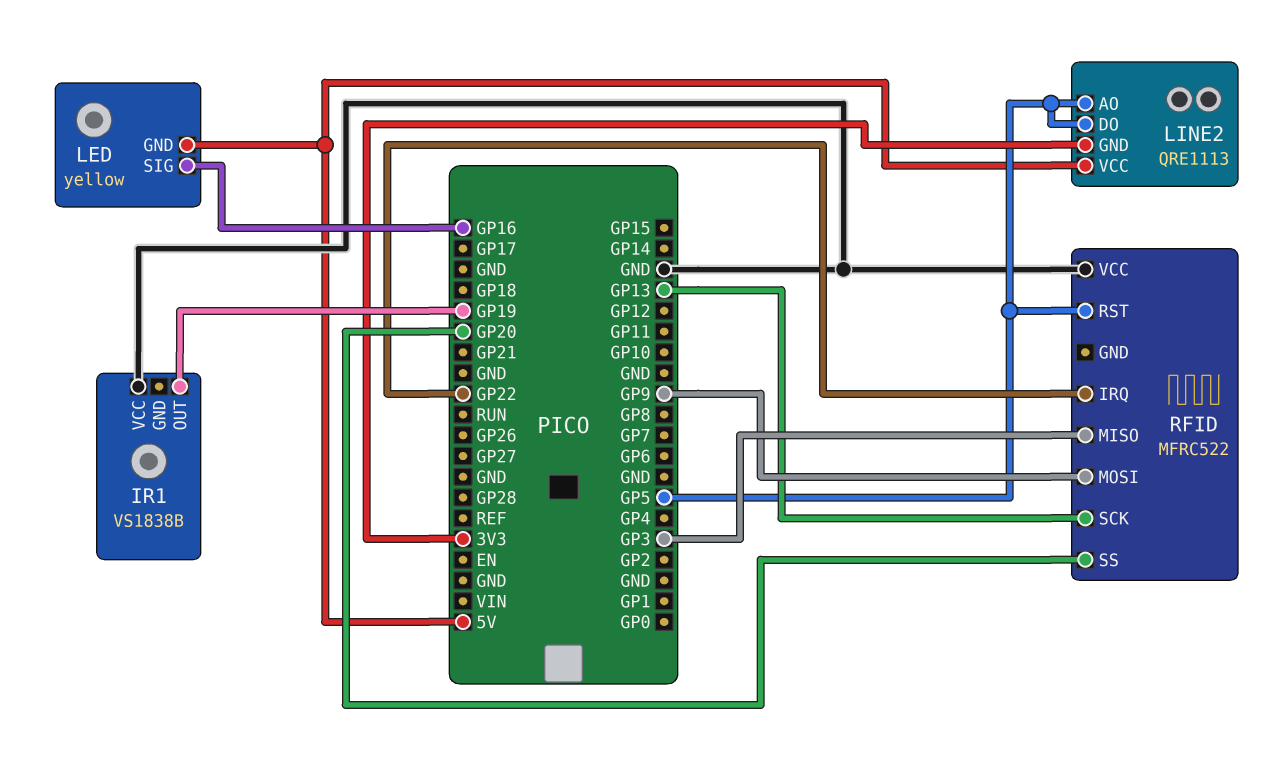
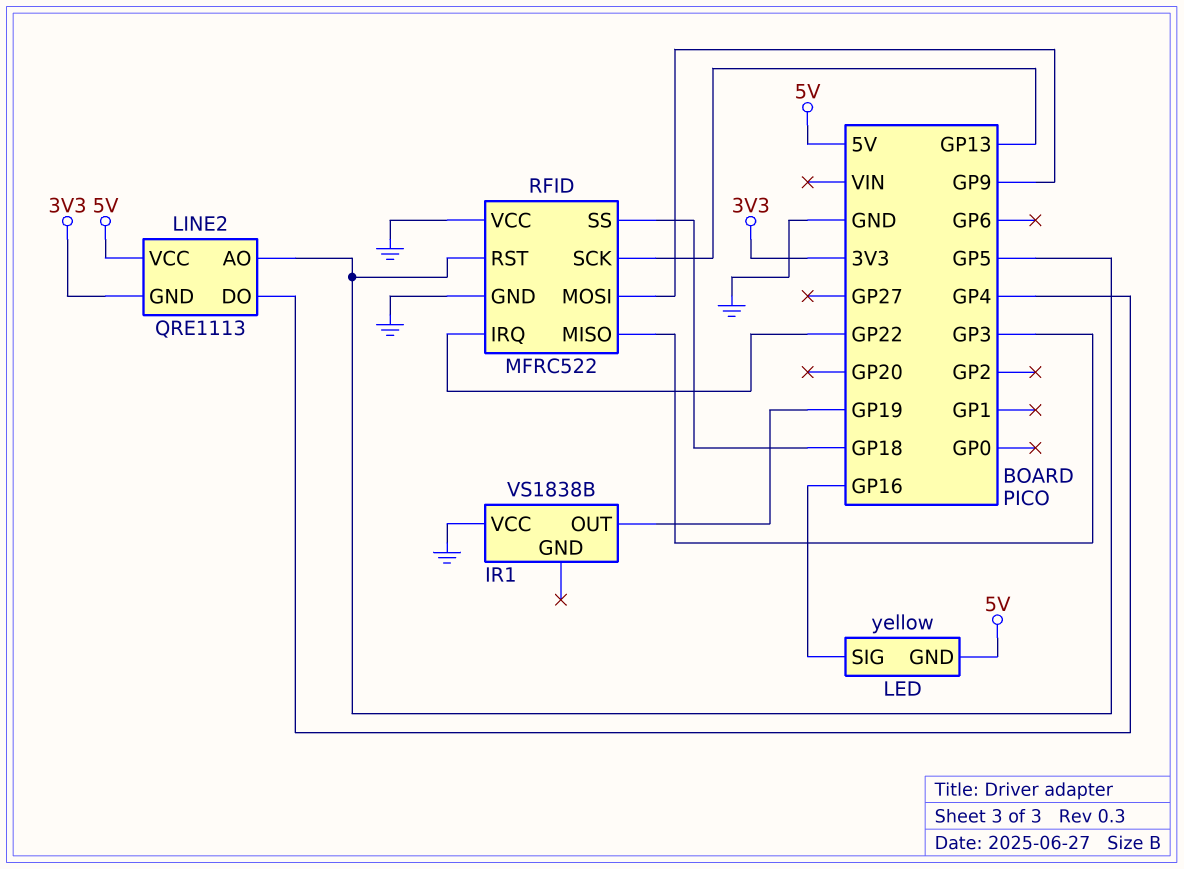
LINE2 pin DO: GP5 -> GP4
RFID pin GND: none -> GND
RFID pin SS: GP20 -> GP18

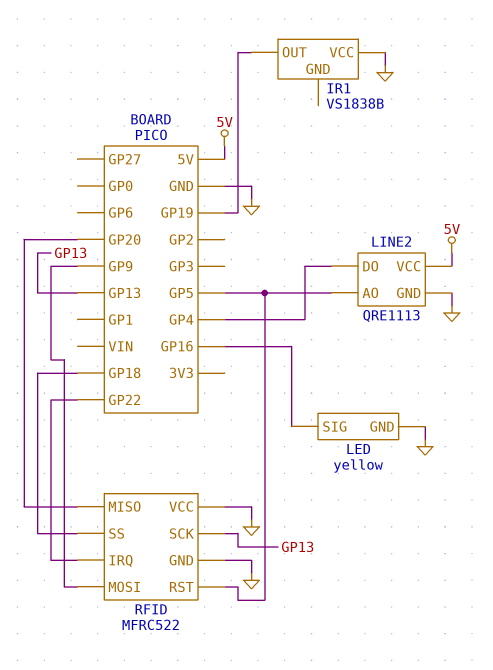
LED pin GND: 5V -> GND
LINE2 pin GND: 3V3 -> GND
RFID pin MISO: GP3 -> GP20

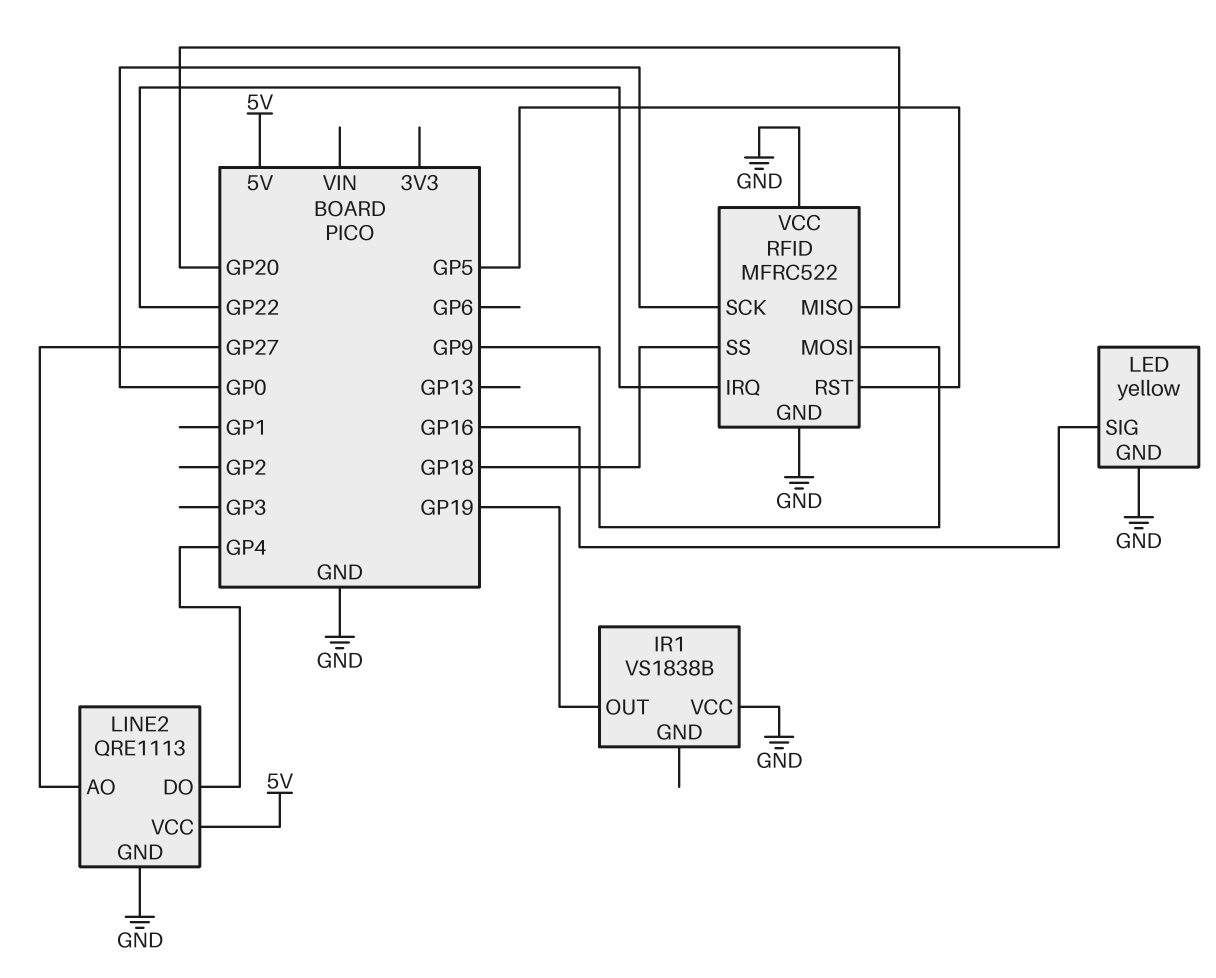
LINE2 pin AO: GP5 -> GP27
RFID pin SCK: GP13 -> GP0

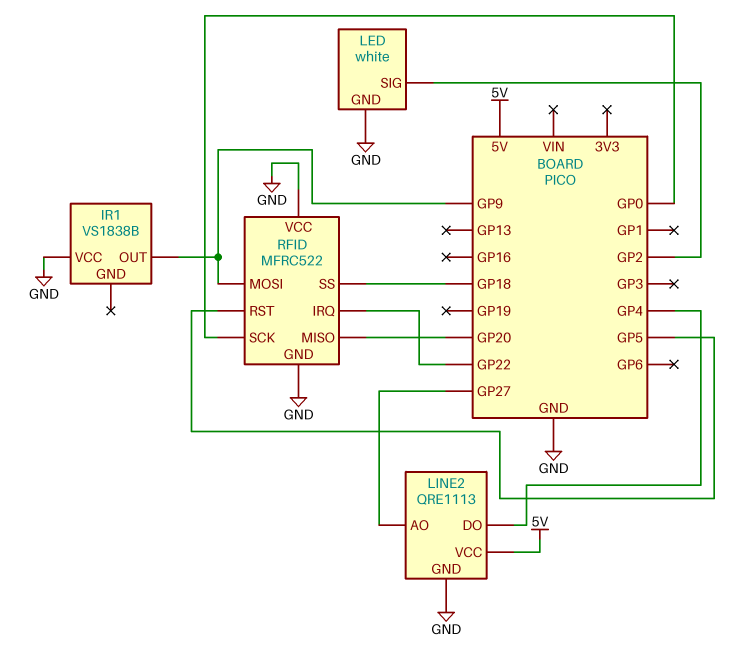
IR1 pin OUT: GP19 -> GP9
LED: yellow -> white
LED pin SIG: GP16 -> GP2

